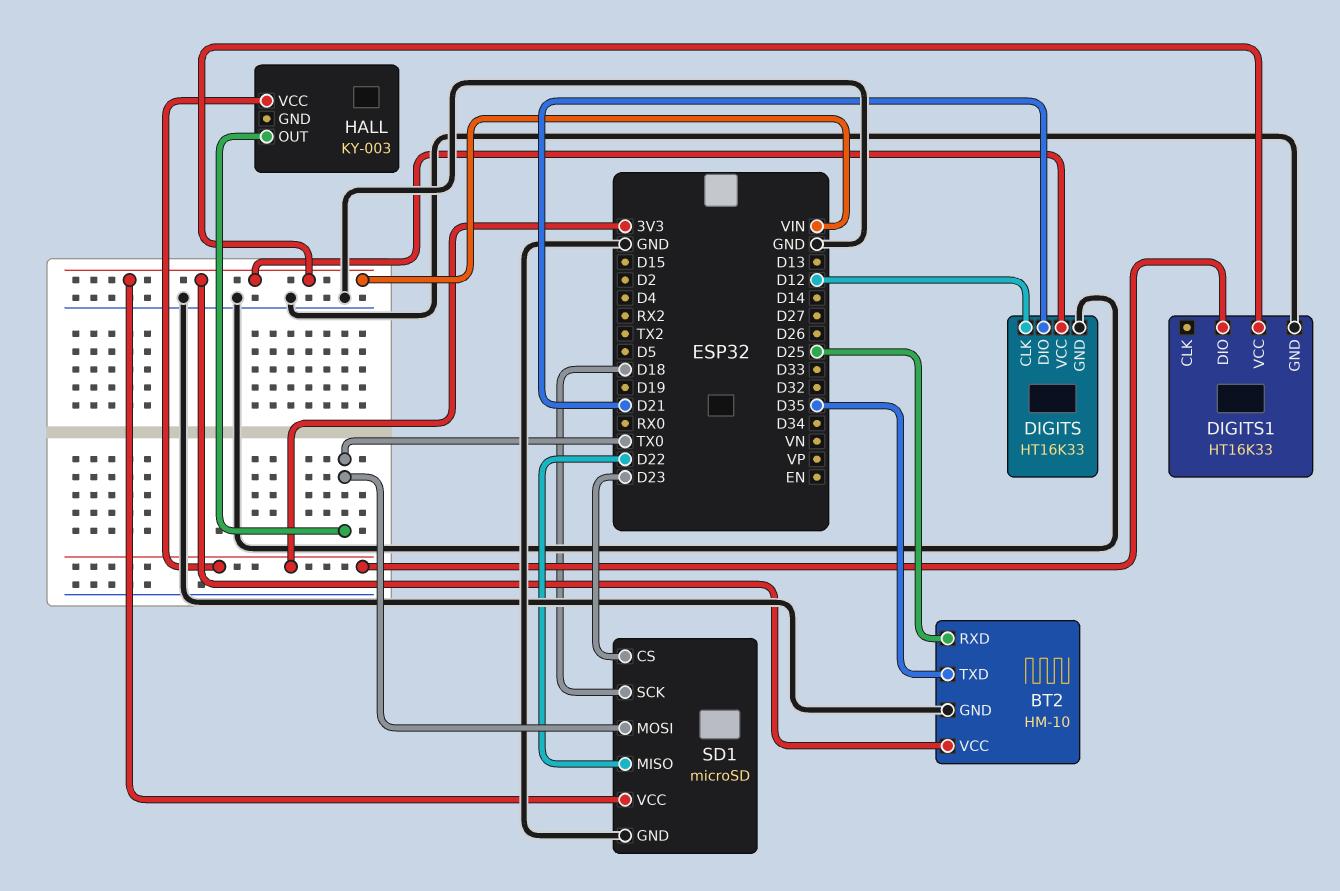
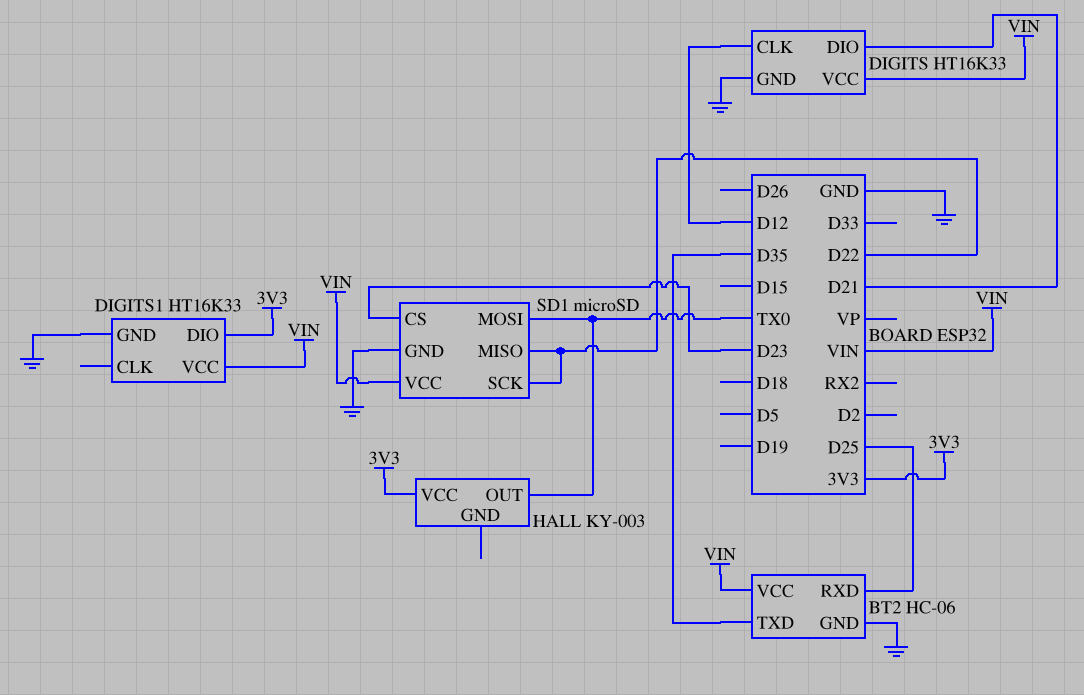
BT2: HM-10 -> HC-06
SD1 pin SCK: D18 -> D22

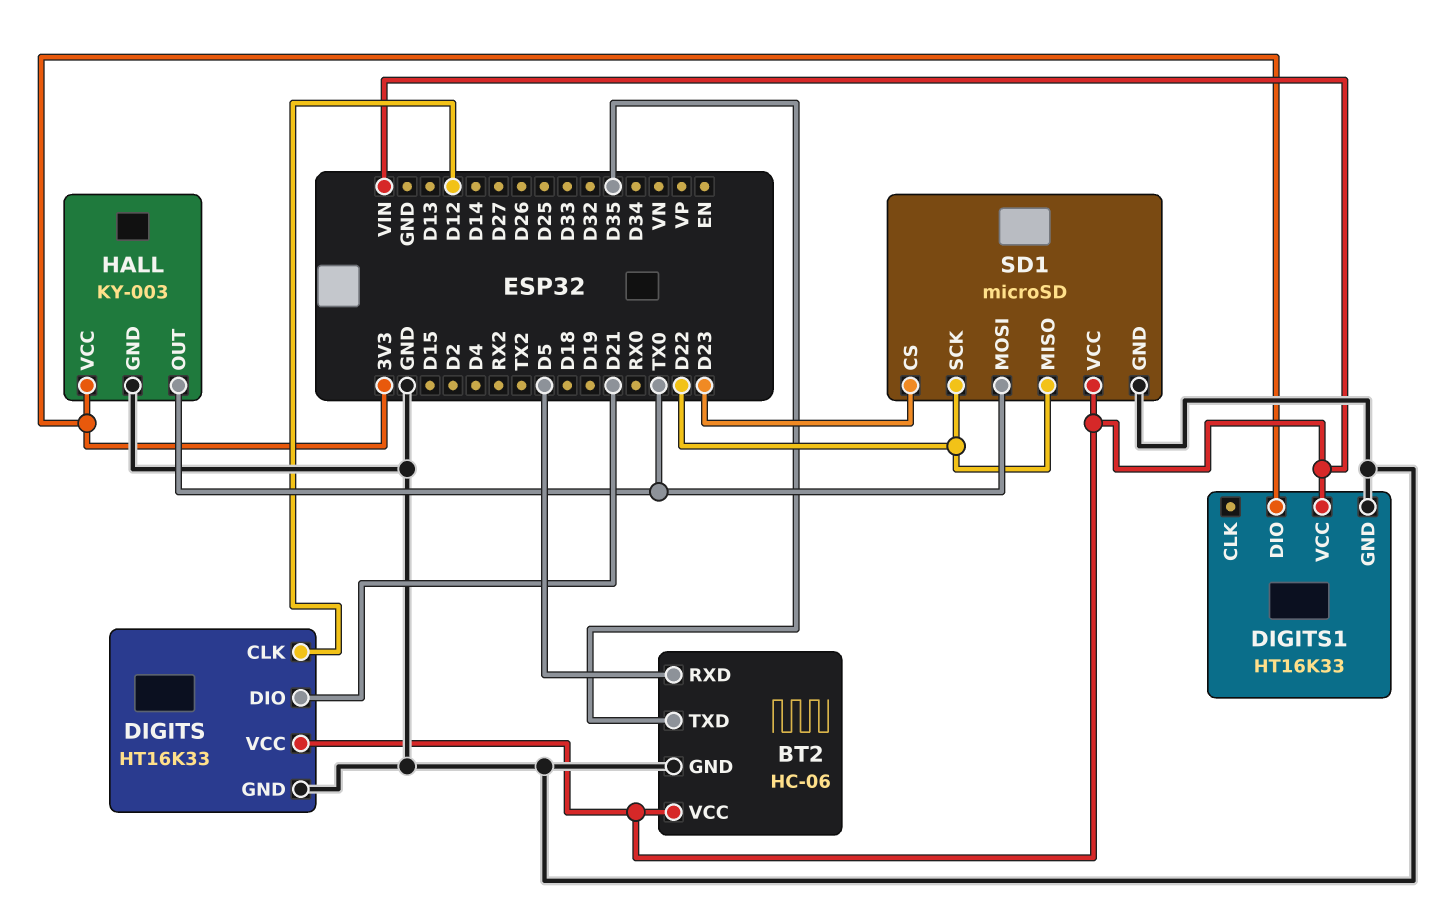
BT2 pin RXD: D25 -> D5
HALL pin GND: none -> GND

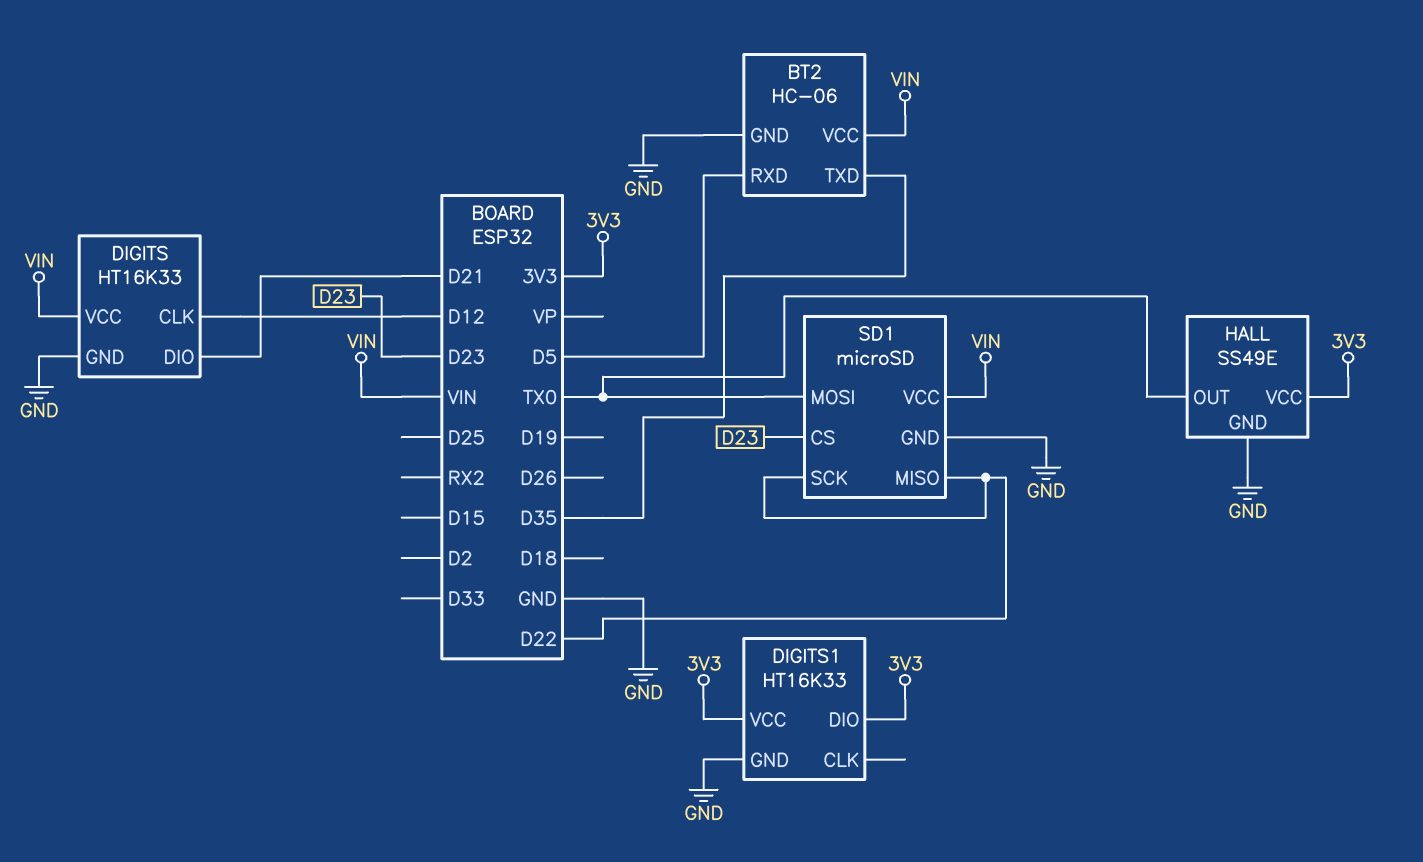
DIGITS1 pin VCC: VIN -> 3V3
HALL: KY-003 -> SS49E

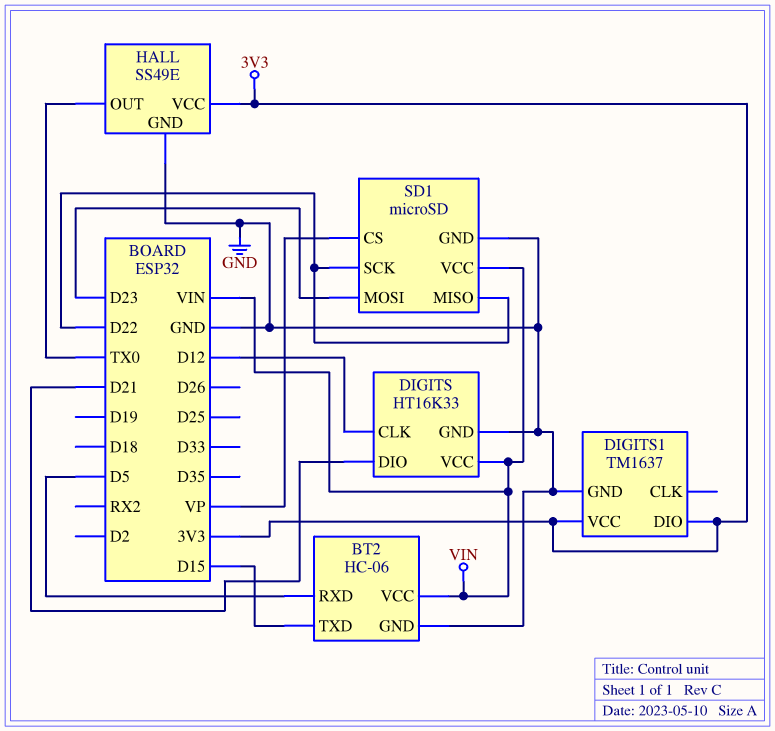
BT2 pin TXD: D35 -> D15
DIGITS1: HT16K33 -> TM1637
SD1 pin CS: D23 -> VP
SD1 pin MOSI: TX0 -> D23

